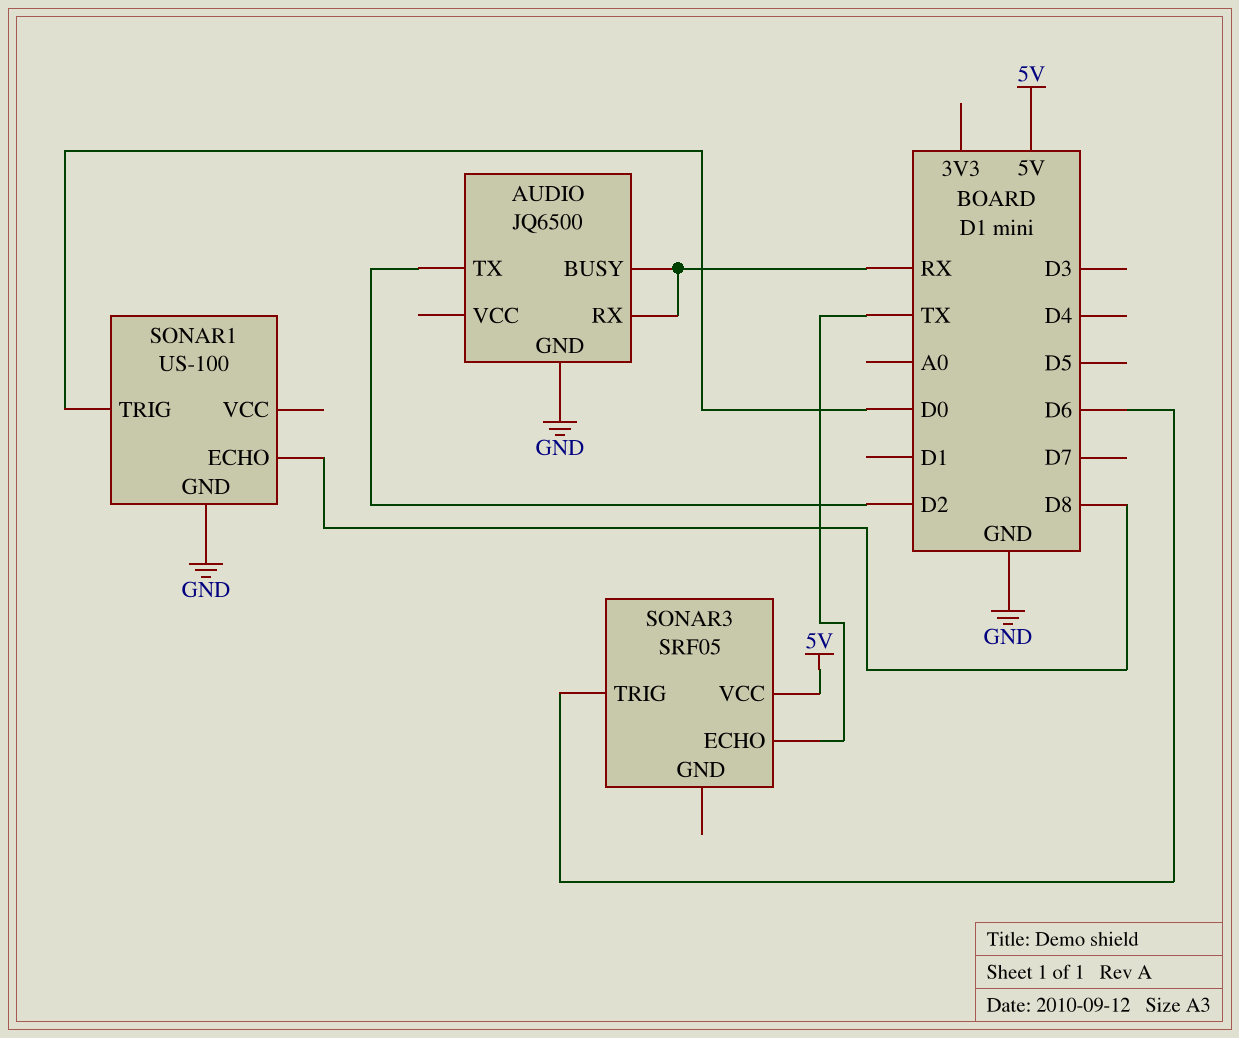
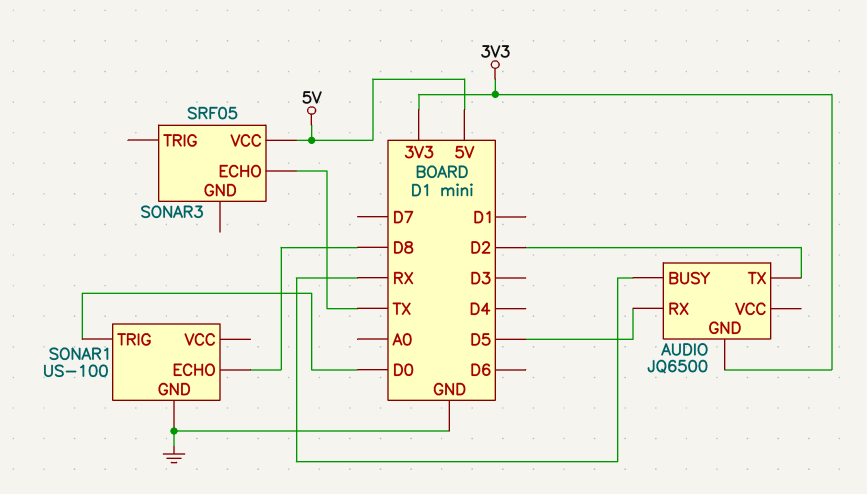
AUDIO pin GND: GND -> 3V3
AUDIO pin RX: RX -> D5
SONAR3 pin TRIG: D6 -> none

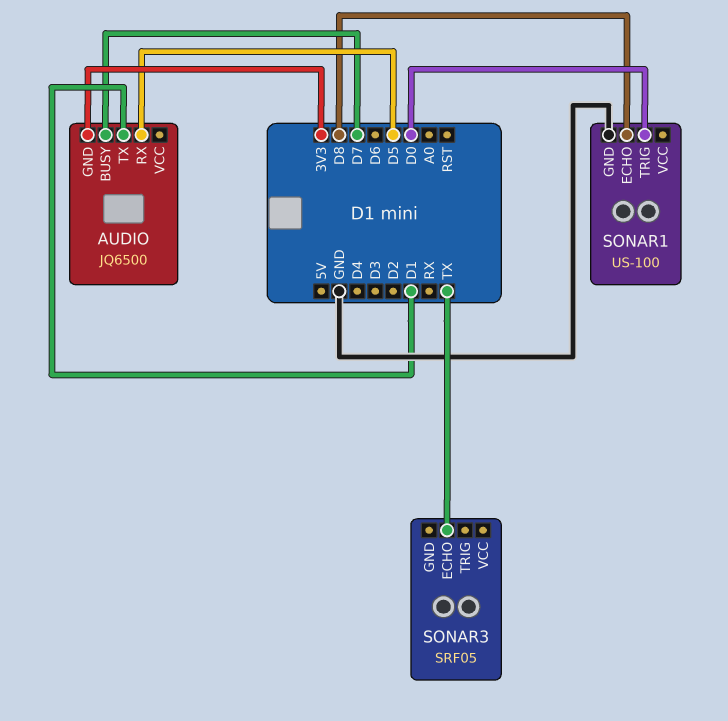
AUDIO pin BUSY: RX -> D7
AUDIO pin TX: D2 -> D1
SONAR3 pin VCC: 5V -> none

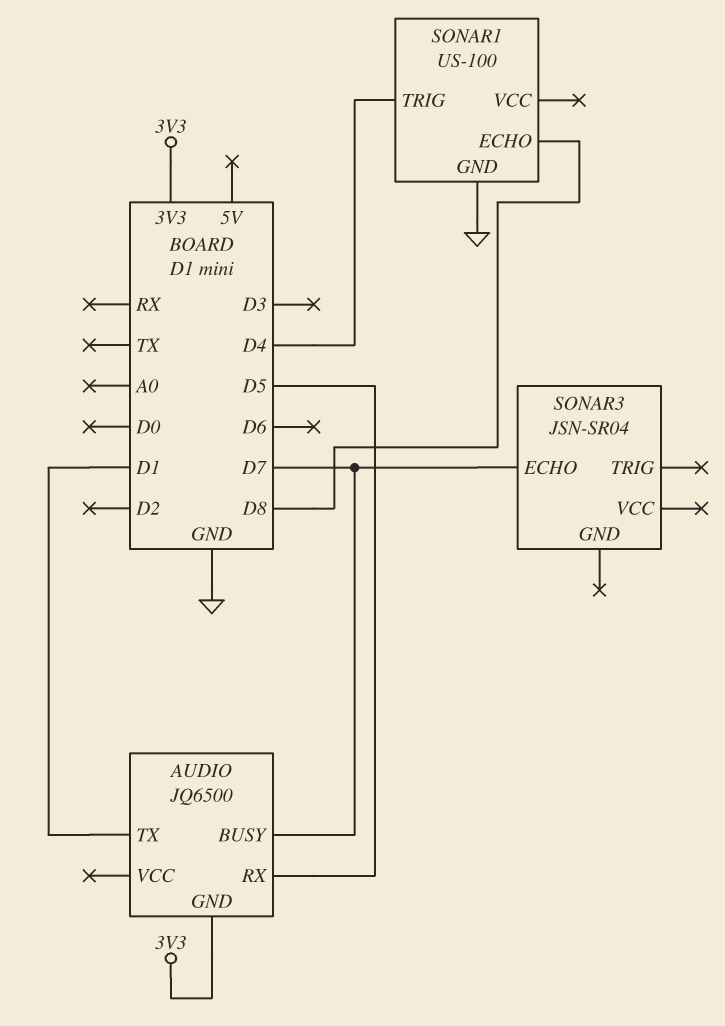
SONAR1 pin TRIG: D0 -> D4
SONAR3: SRF05 -> JSN-SR04
SONAR3 pin ECHO: TX -> D7

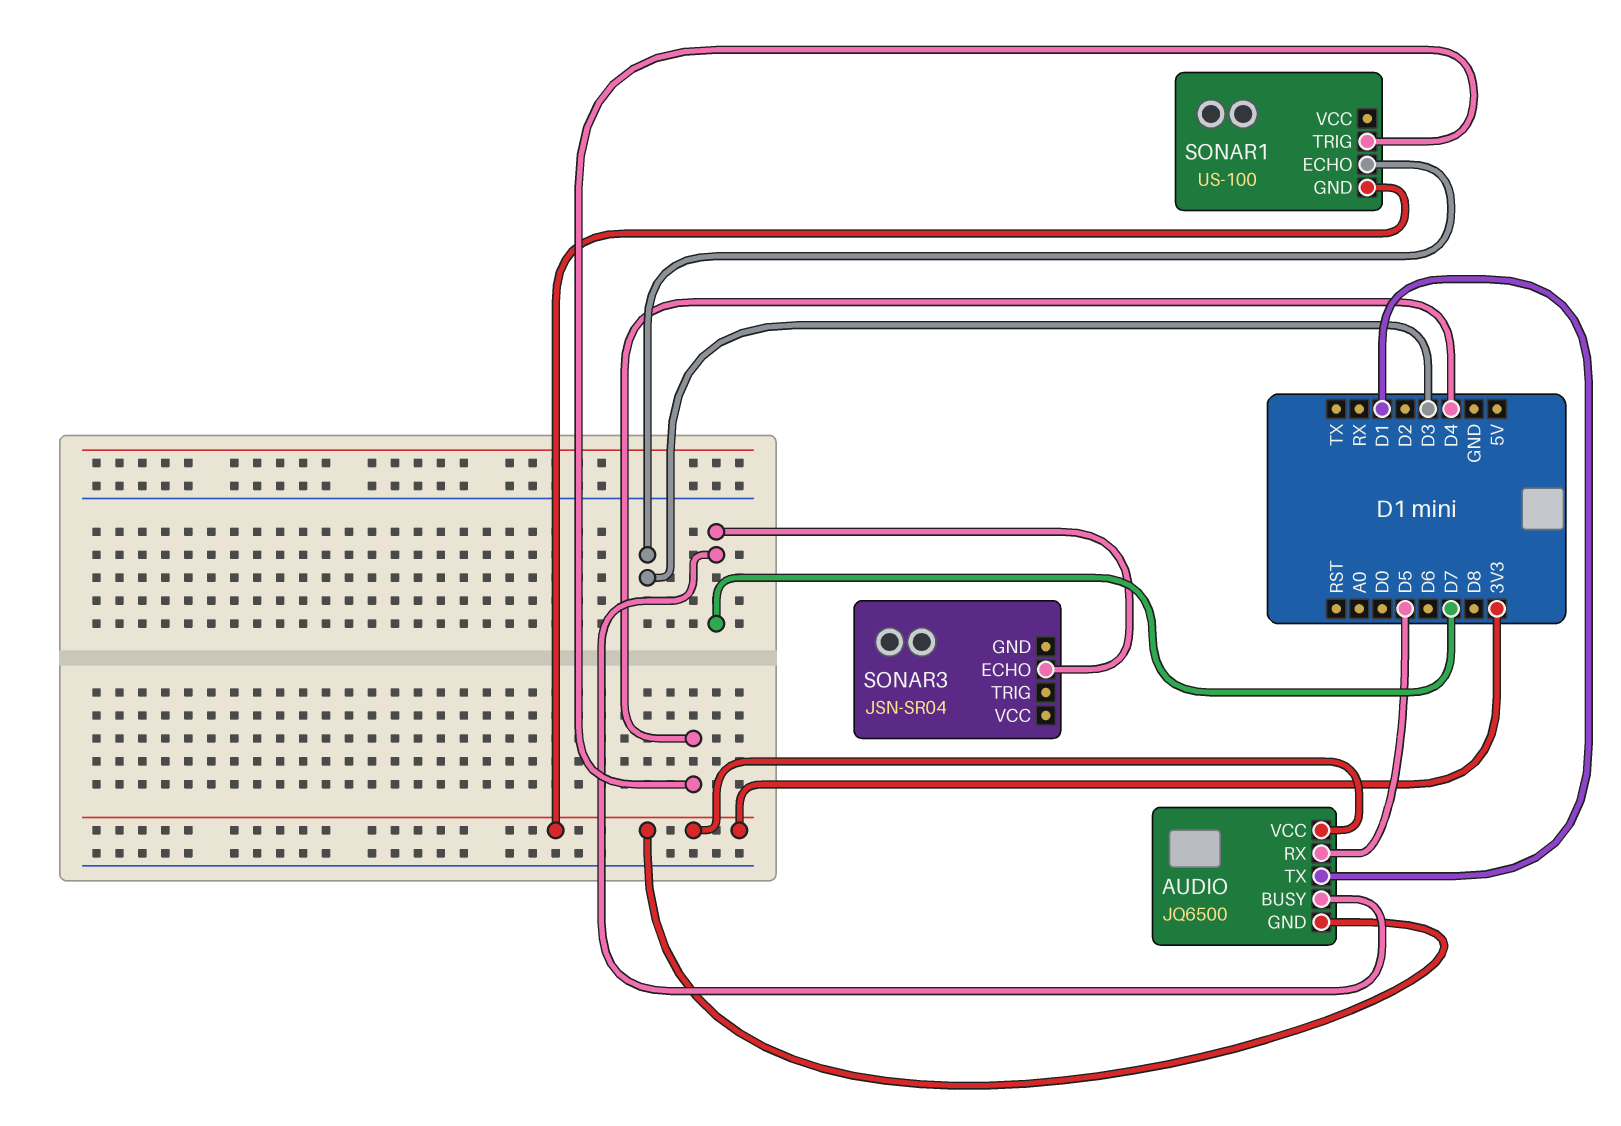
AUDIO pin VCC: none -> 3V3
SONAR1 pin ECHO: D8 -> D3
SONAR1 pin GND: GND -> 3V3

